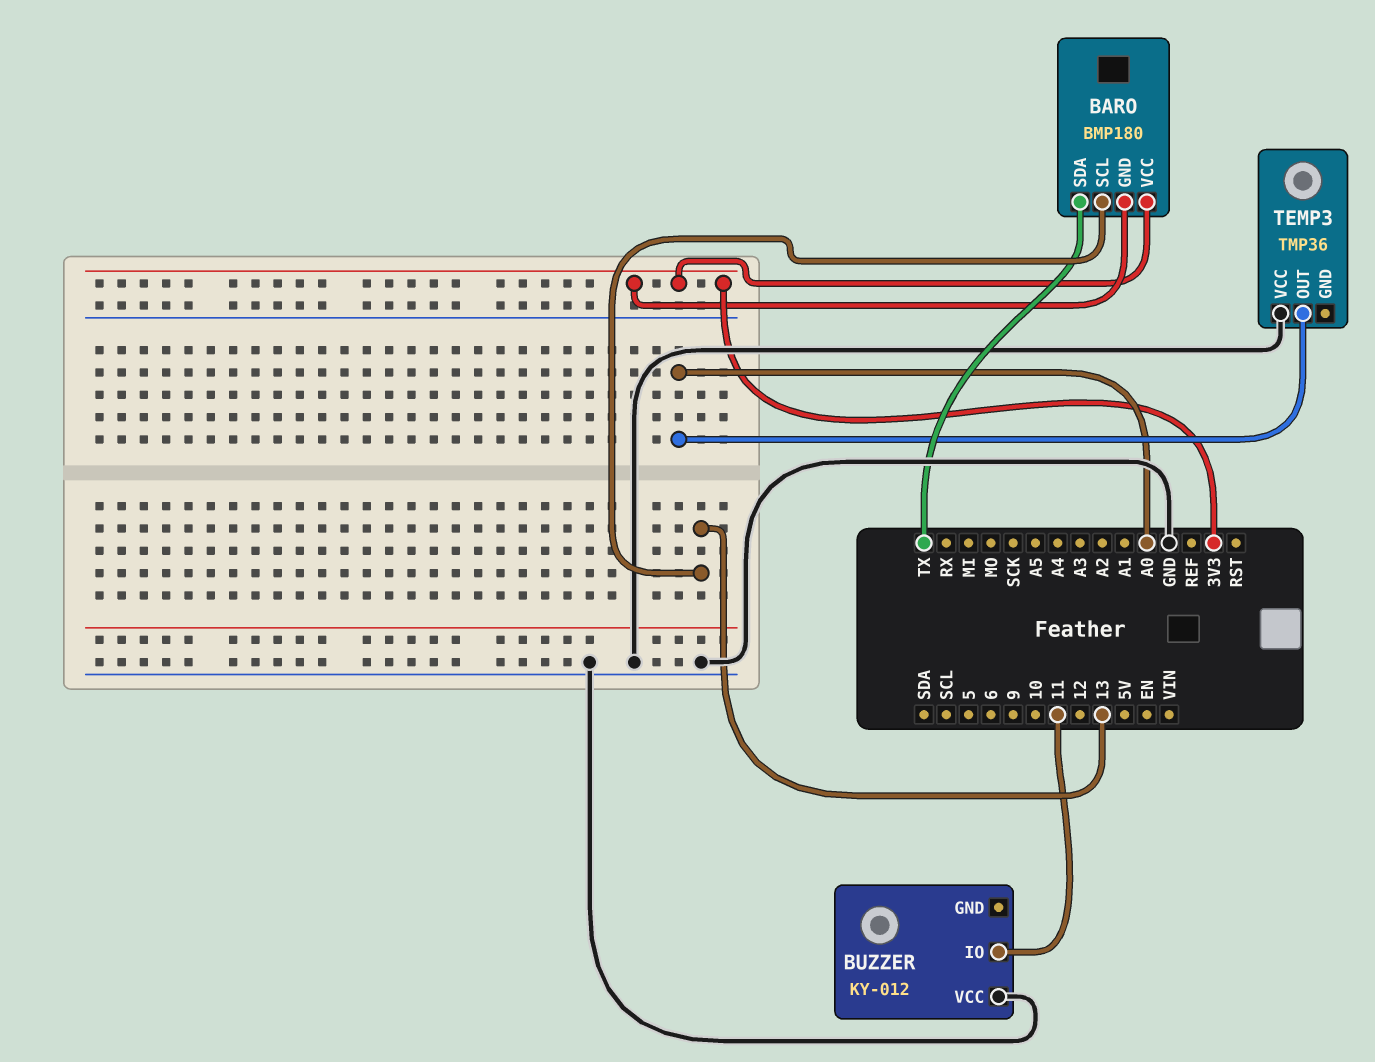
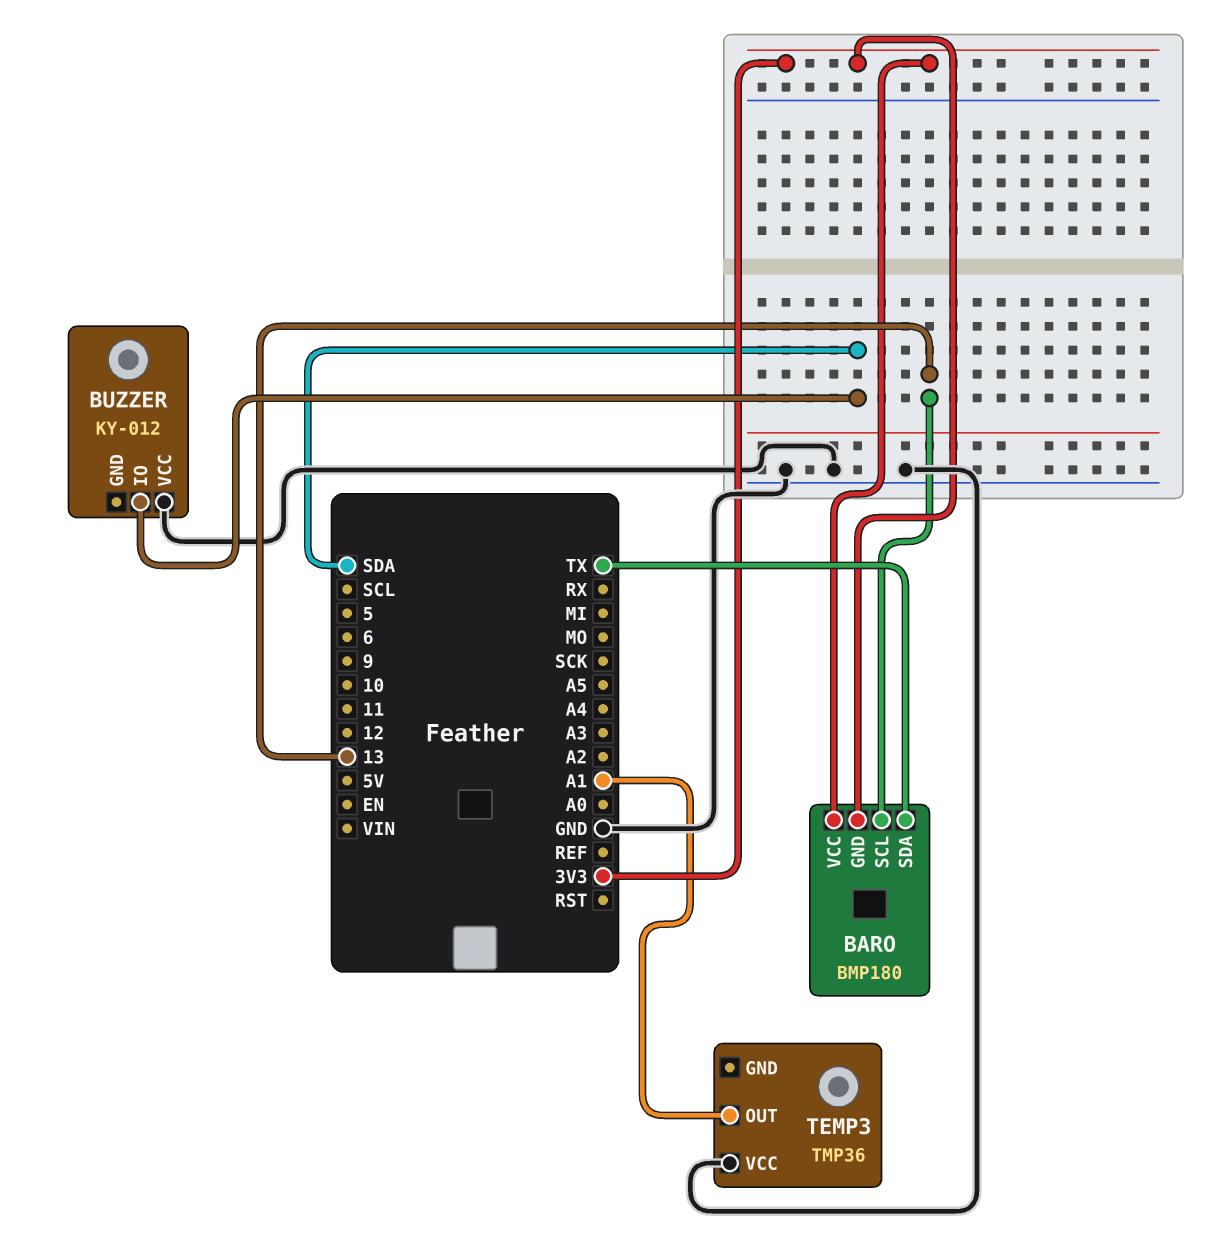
BUZZER pin IO: 11 -> SDA
TEMP3 pin OUT: A0 -> A1

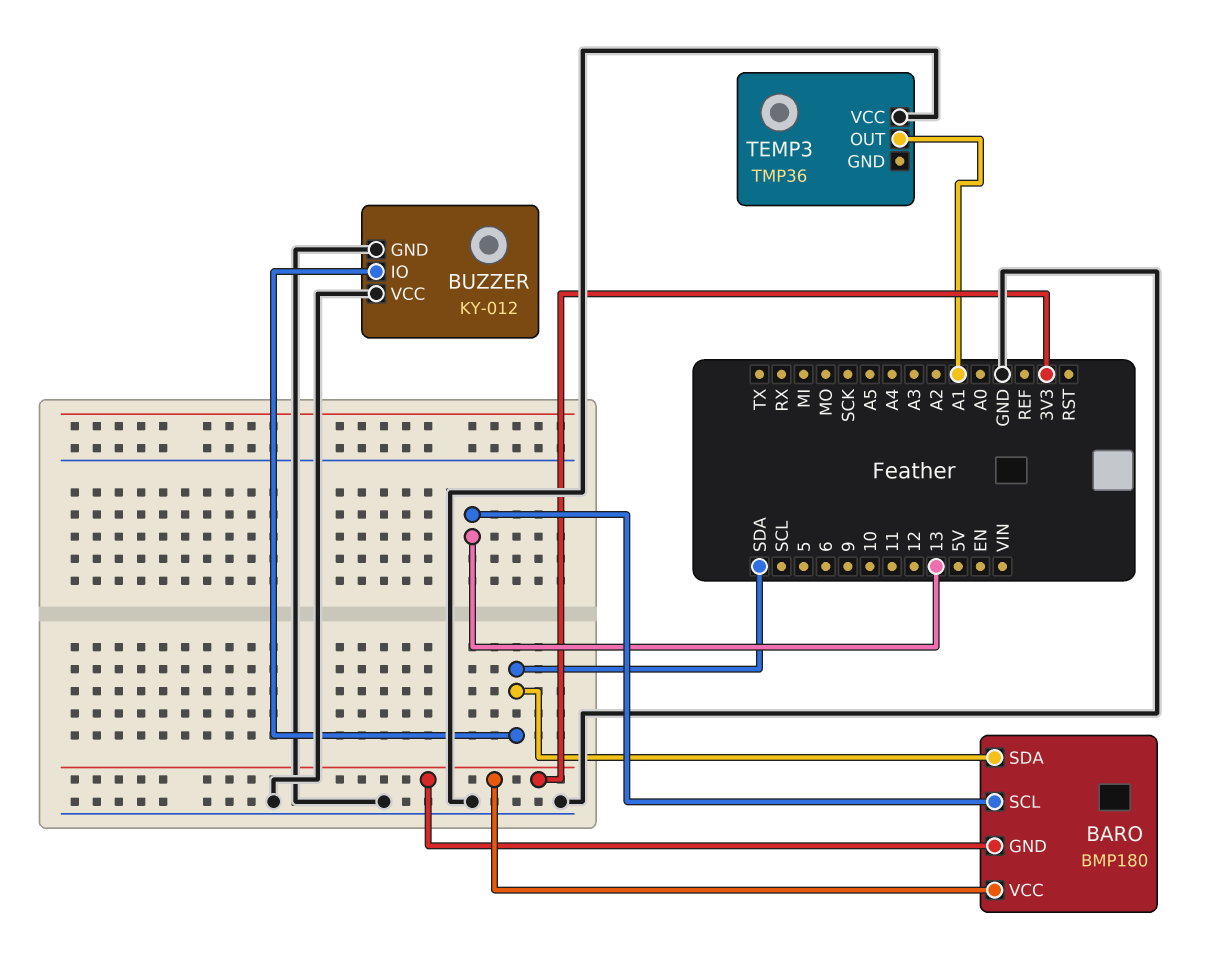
BARO pin SDA: TX -> SDA
BUZZER pin GND: none -> GND

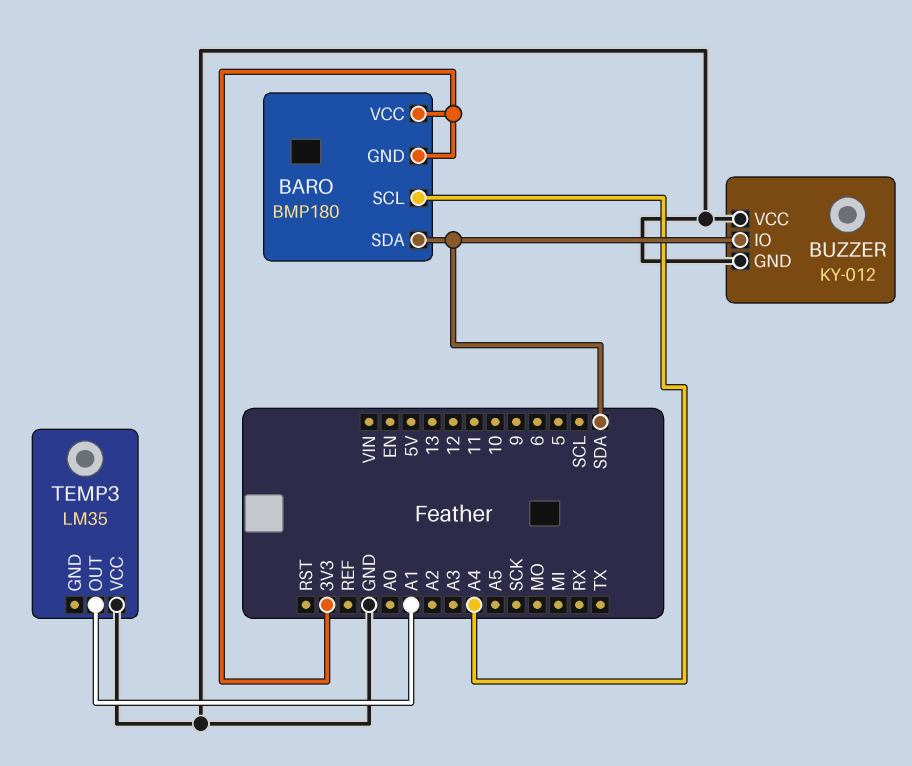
BARO pin SCL: 13 -> A4
TEMP3: TMP36 -> LM35

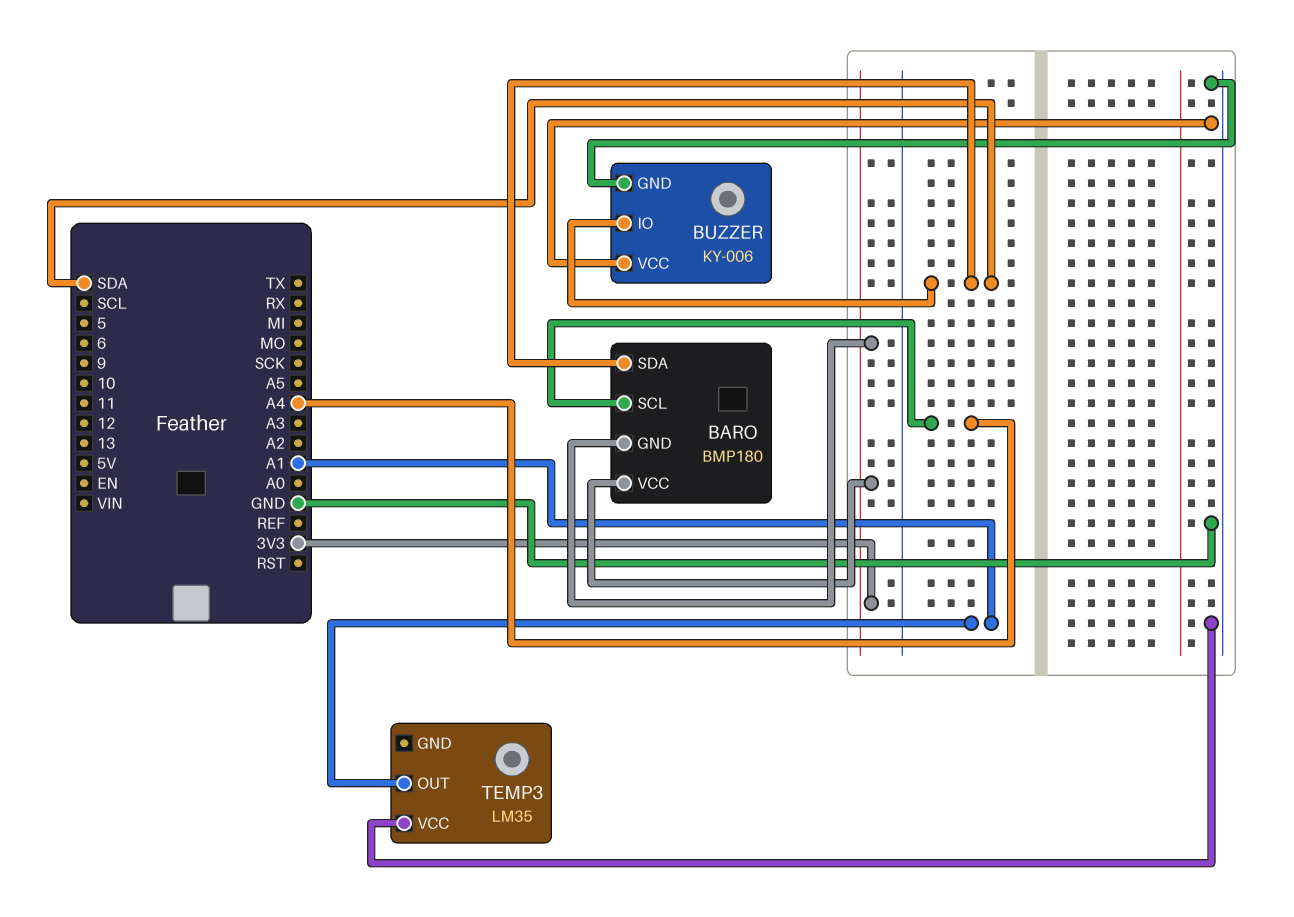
BUZZER: KY-012 -> KY-006

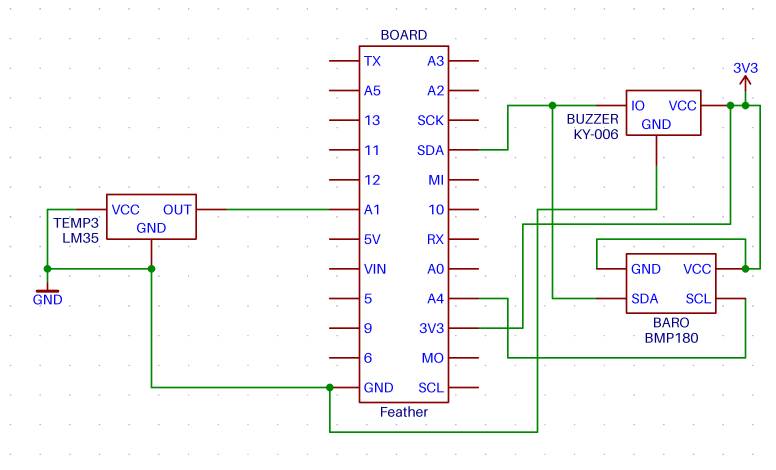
BUZZER pin VCC: GND -> 3V3
TEMP3 pin GND: none -> GND

